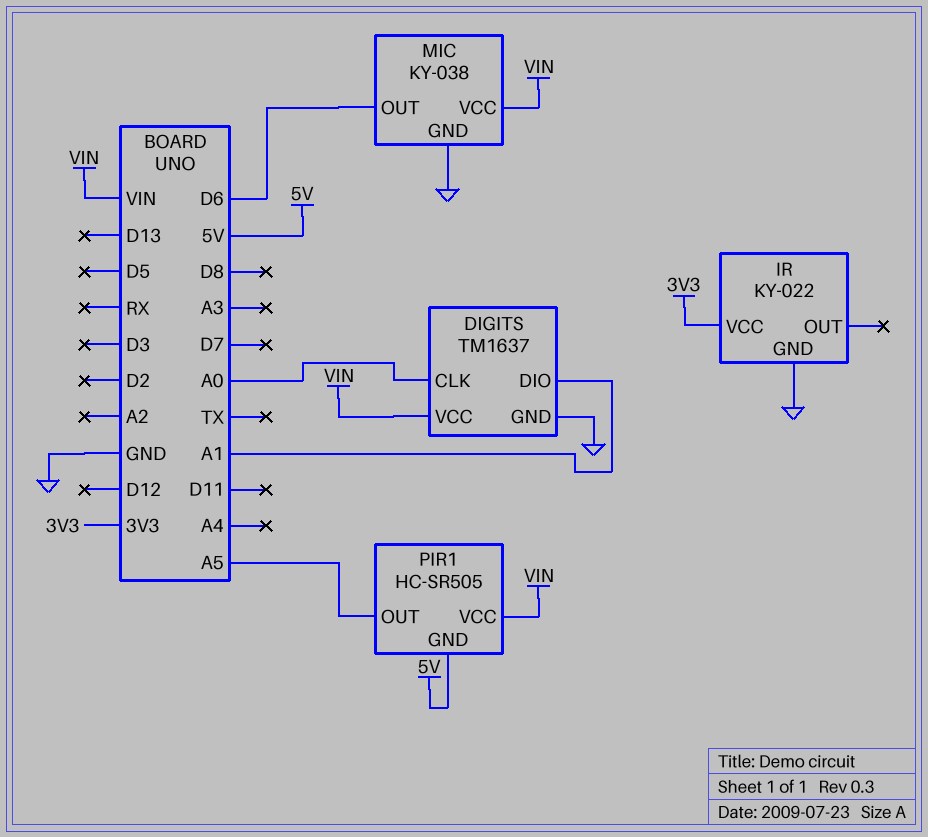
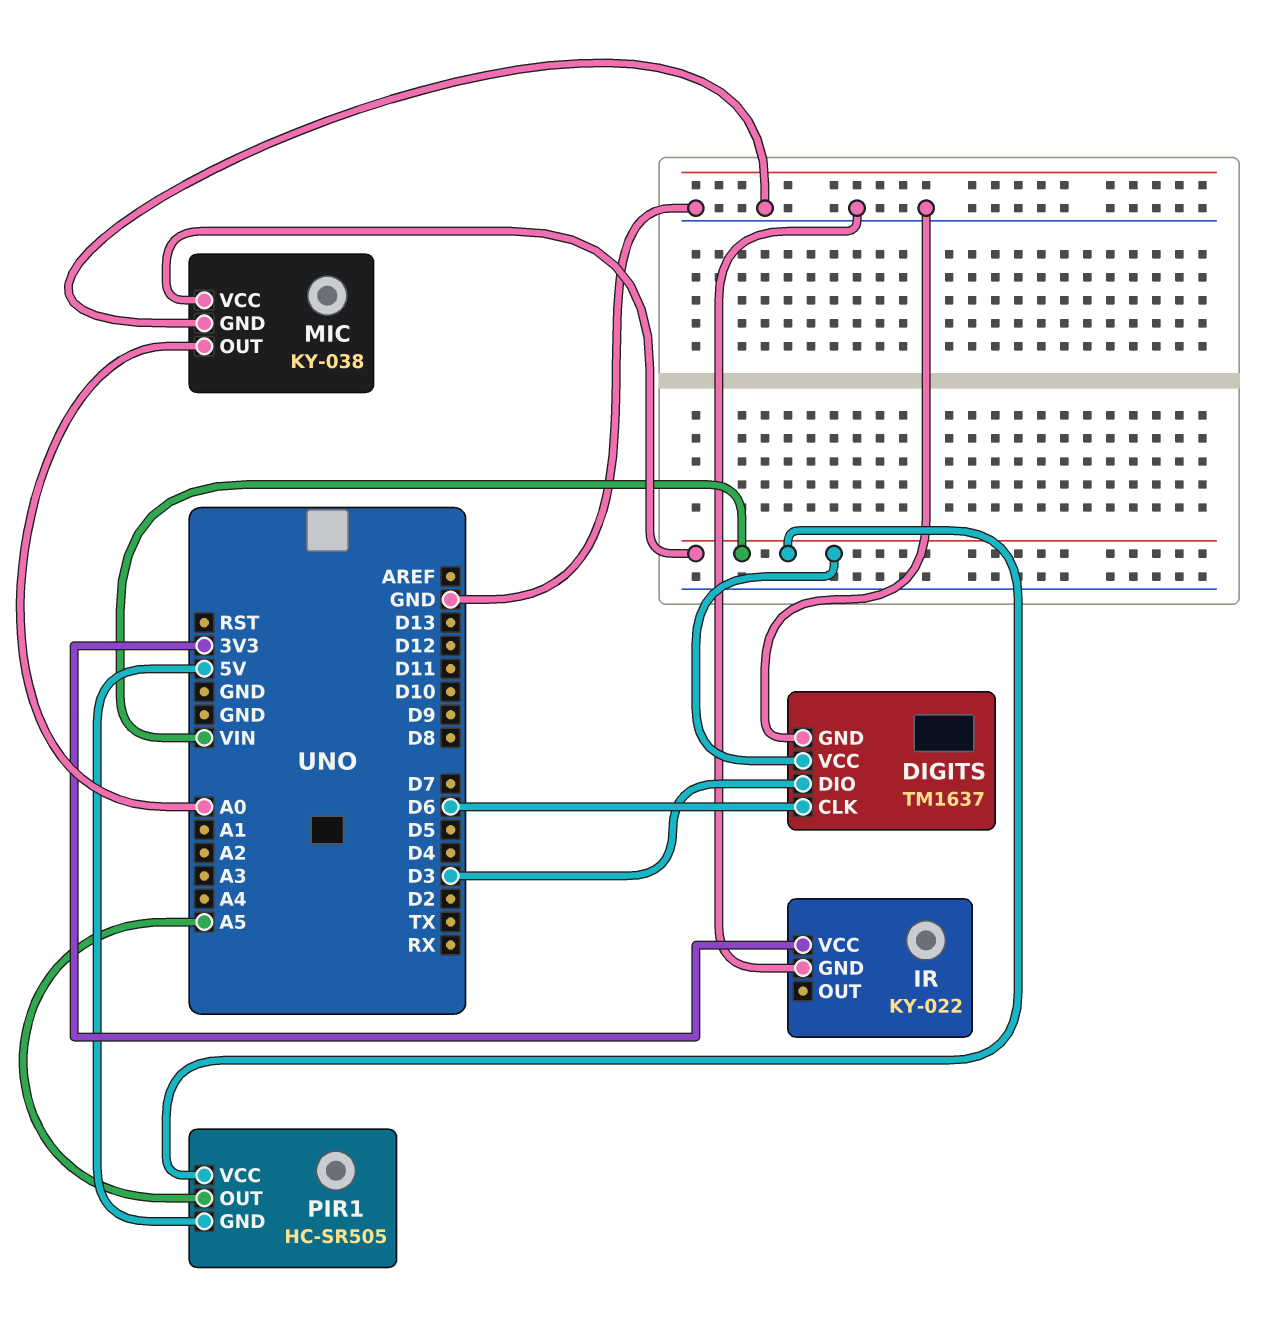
DIGITS pin CLK: A0 -> D6
DIGITS pin DIO: A1 -> D3
MIC pin OUT: D6 -> A0

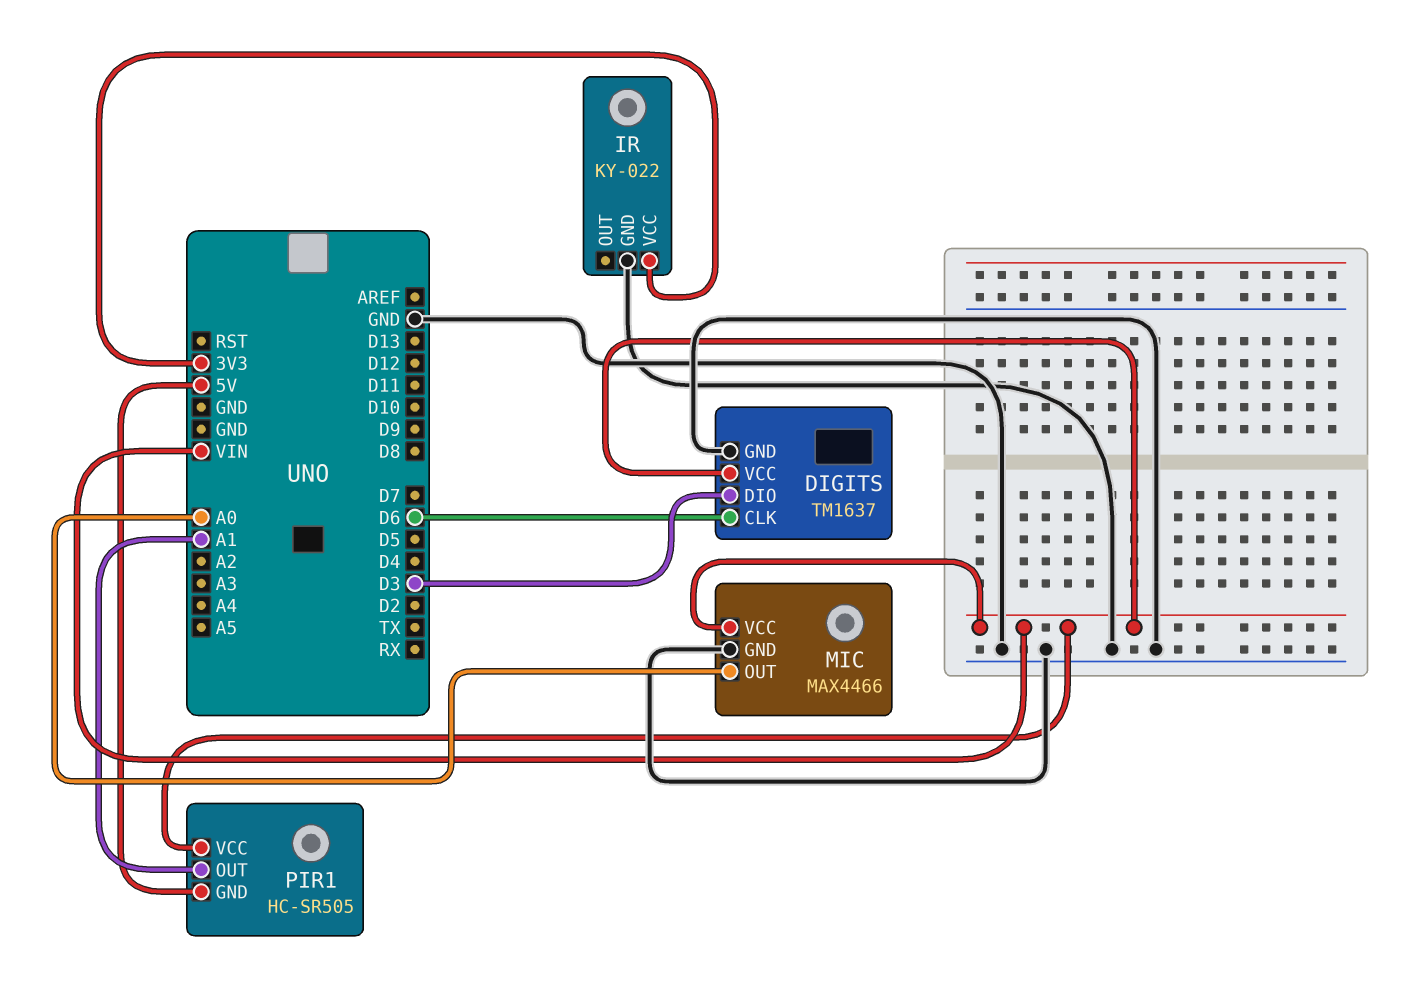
MIC: KY-038 -> MAX4466
PIR1 pin OUT: A5 -> A1

